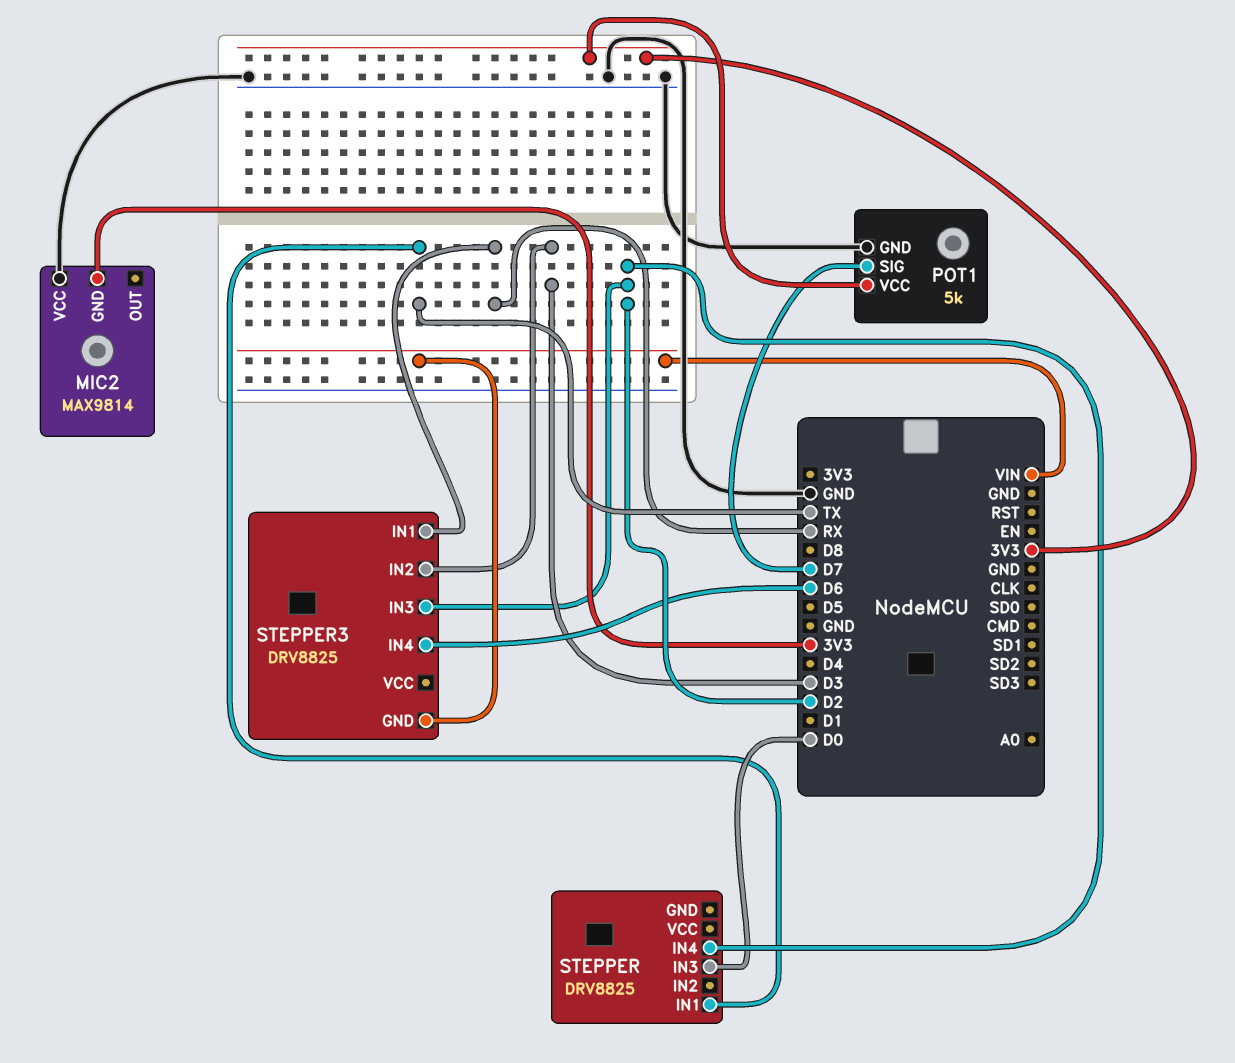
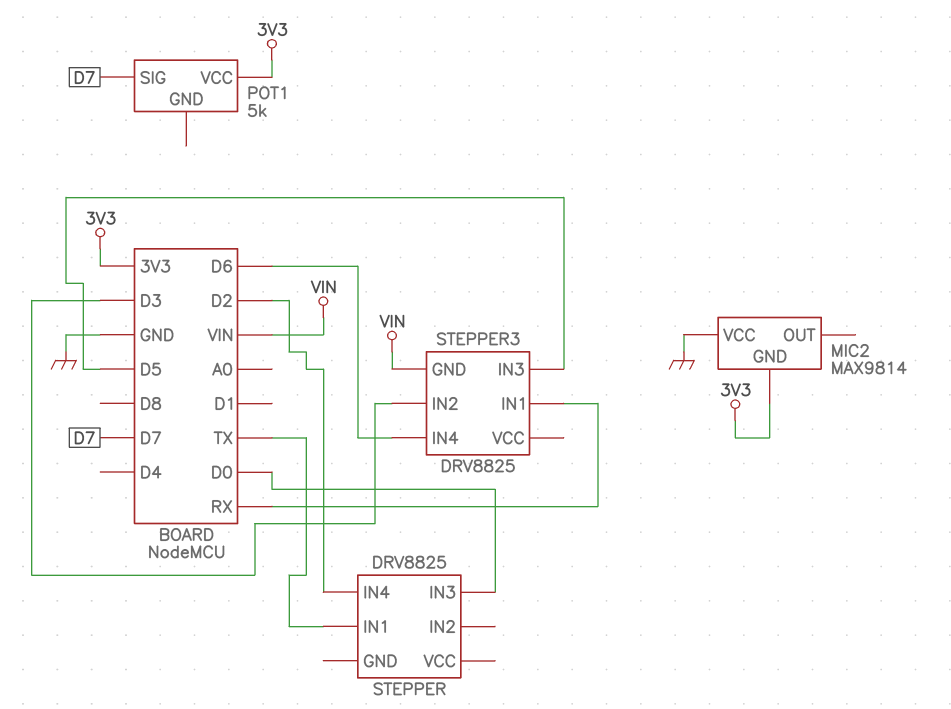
POT1 pin GND: GND -> none
STEPPER3 pin IN3: D2 -> D5

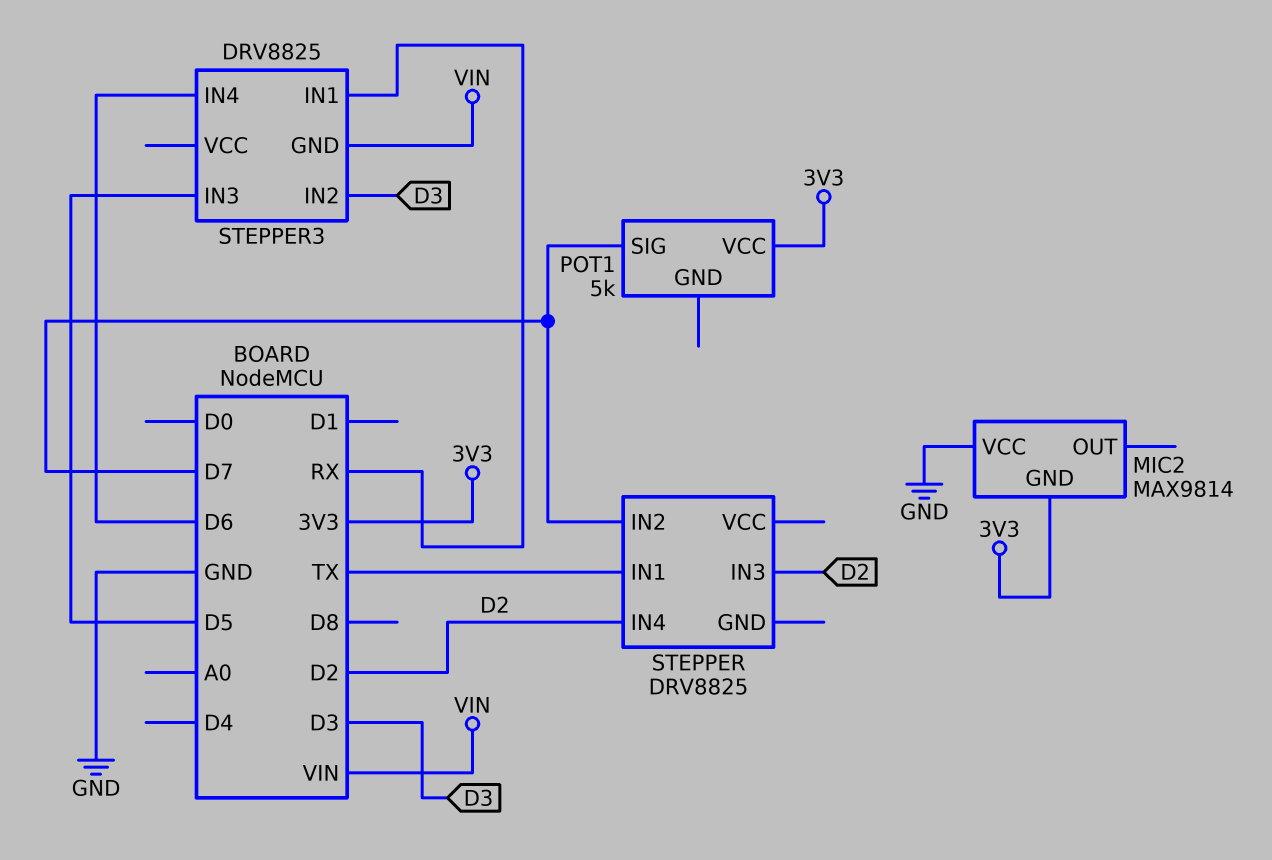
STEPPER pin IN2: none -> D7
STEPPER pin IN3: D0 -> D2

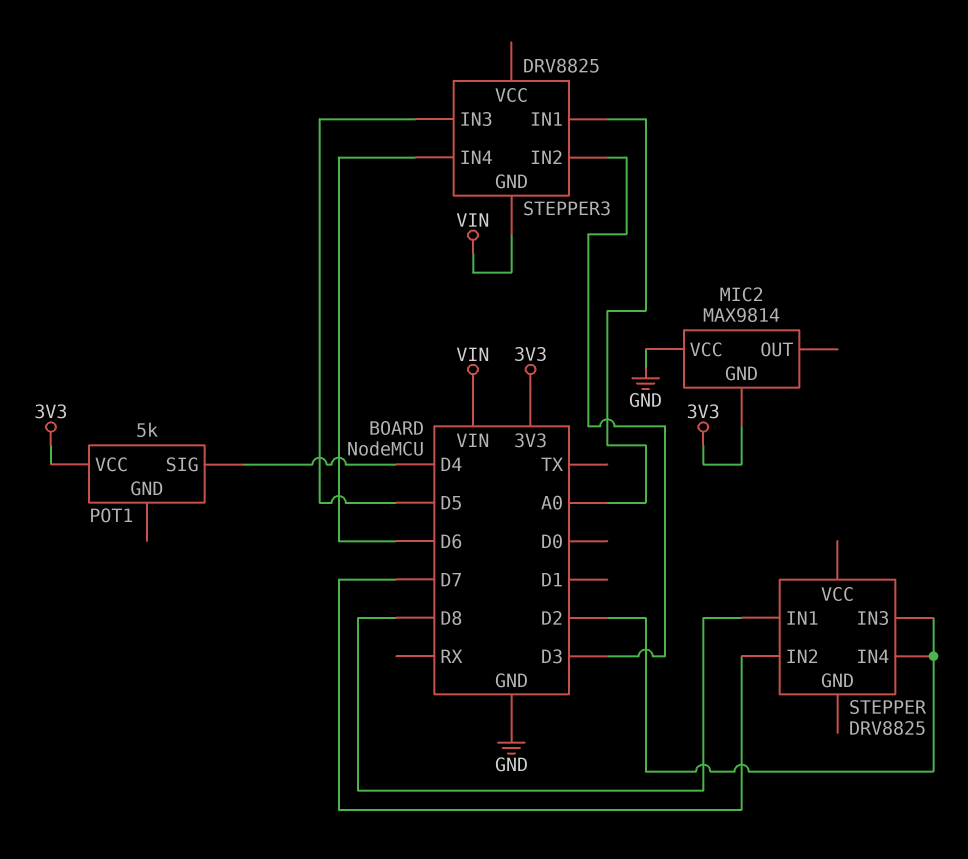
POT1 pin SIG: D7 -> D4
STEPPER pin IN1: TX -> D8
STEPPER3 pin IN1: RX -> A0

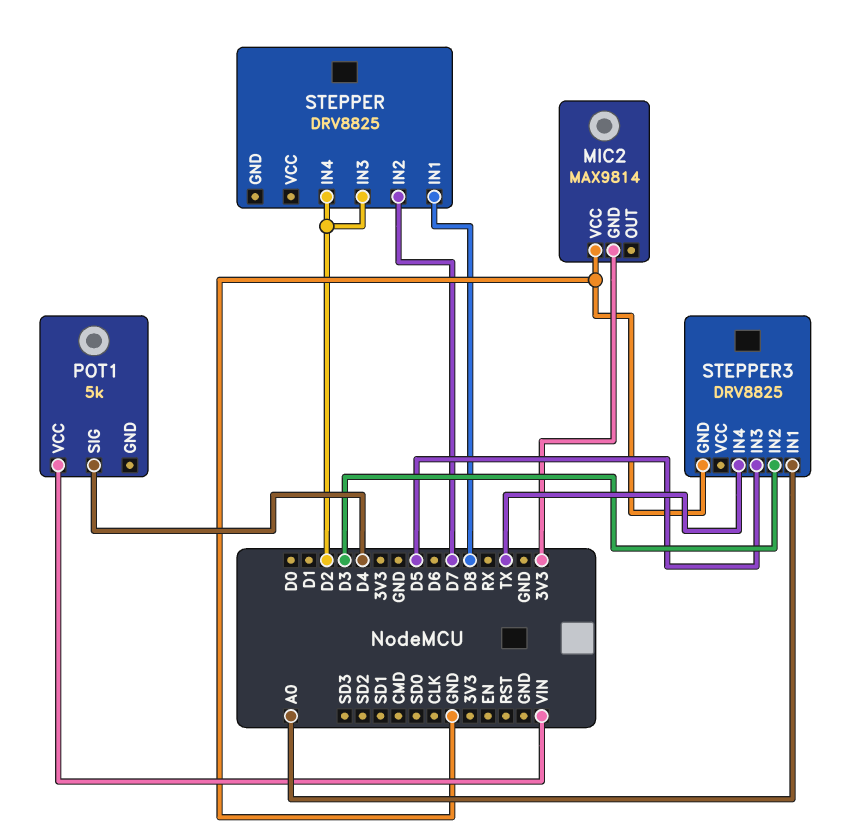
POT1 pin VCC: 3V3 -> VIN
STEPPER3 pin GND: VIN -> GND
STEPPER3 pin IN4: D6 -> TX

